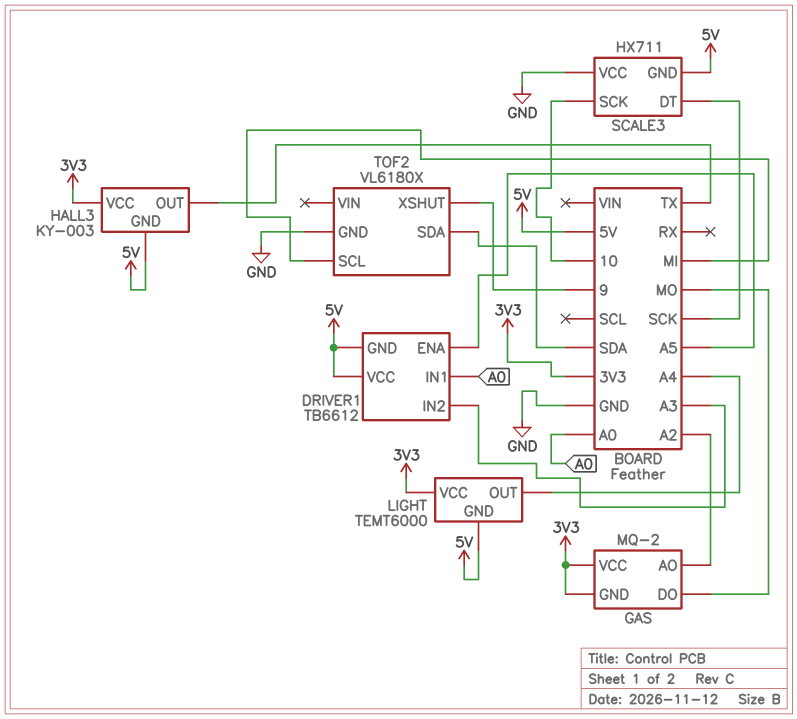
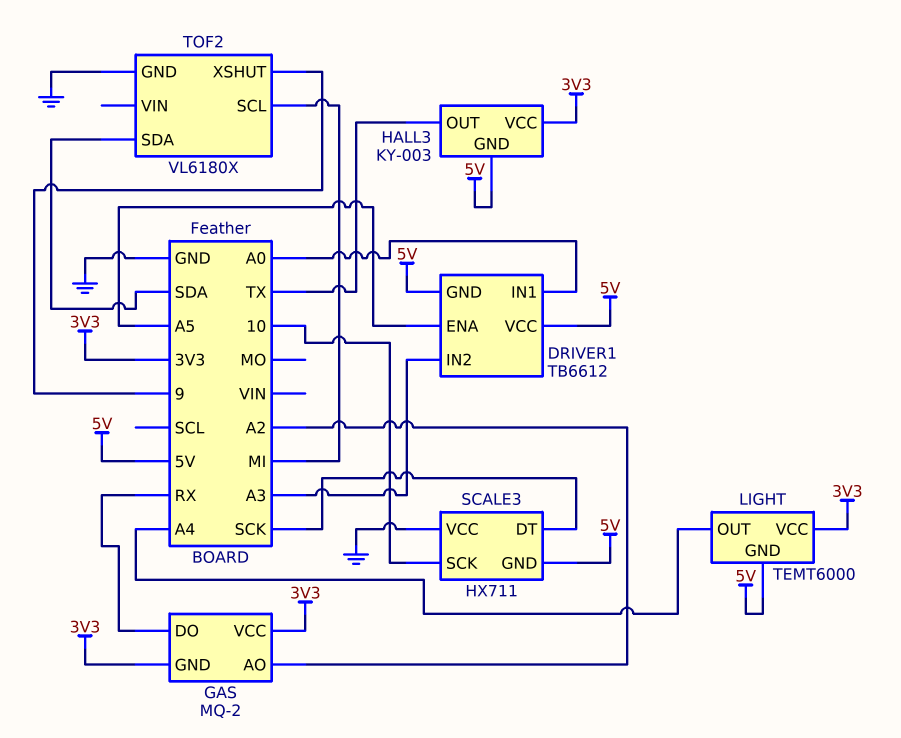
GAS pin DO: MO -> RX

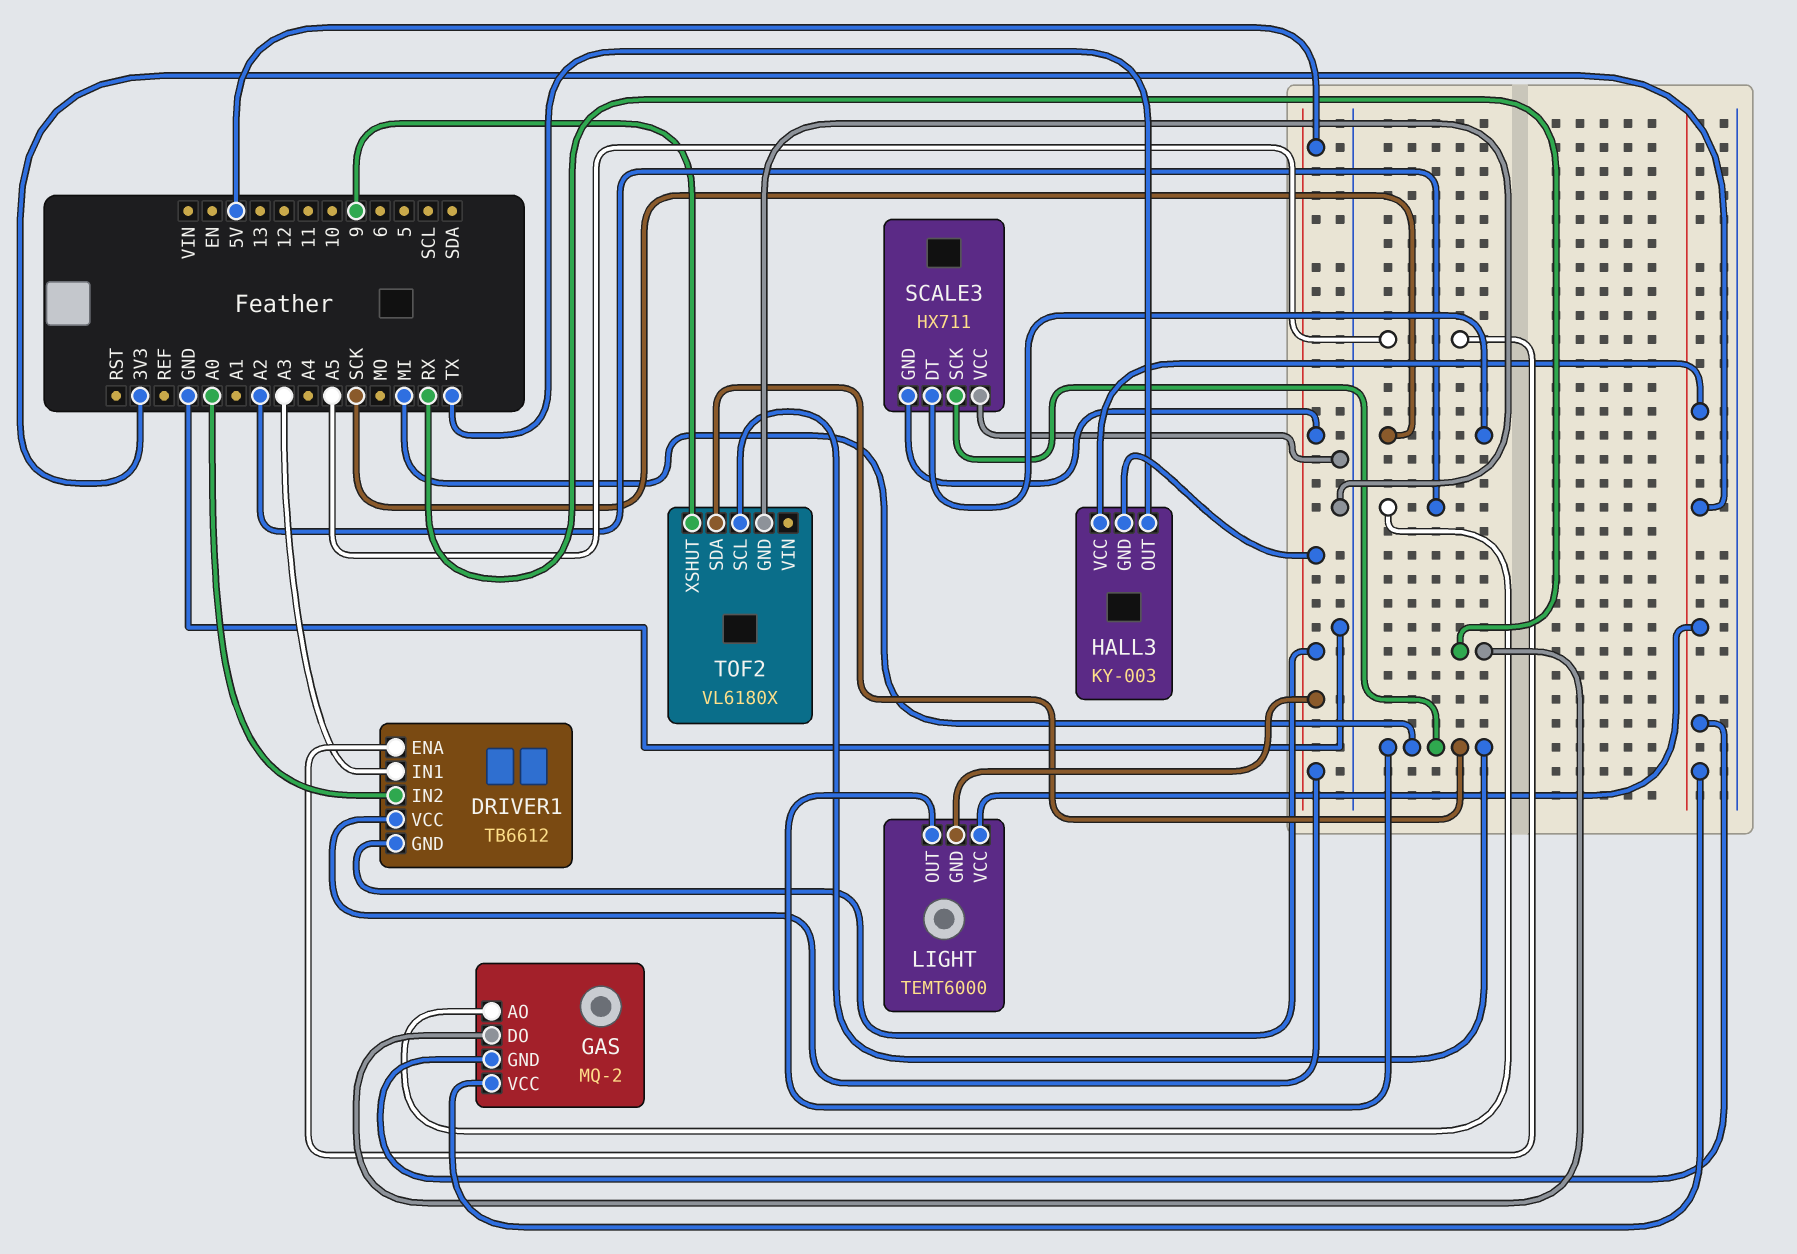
DRIVER1 pin IN1: A0 -> A3
DRIVER1 pin IN2: A3 -> A0
LIGHT pin OUT: A4 -> MI
SCALE3 pin SCK: 10 -> MI
TOF2 pin SDA: SDA -> MI

